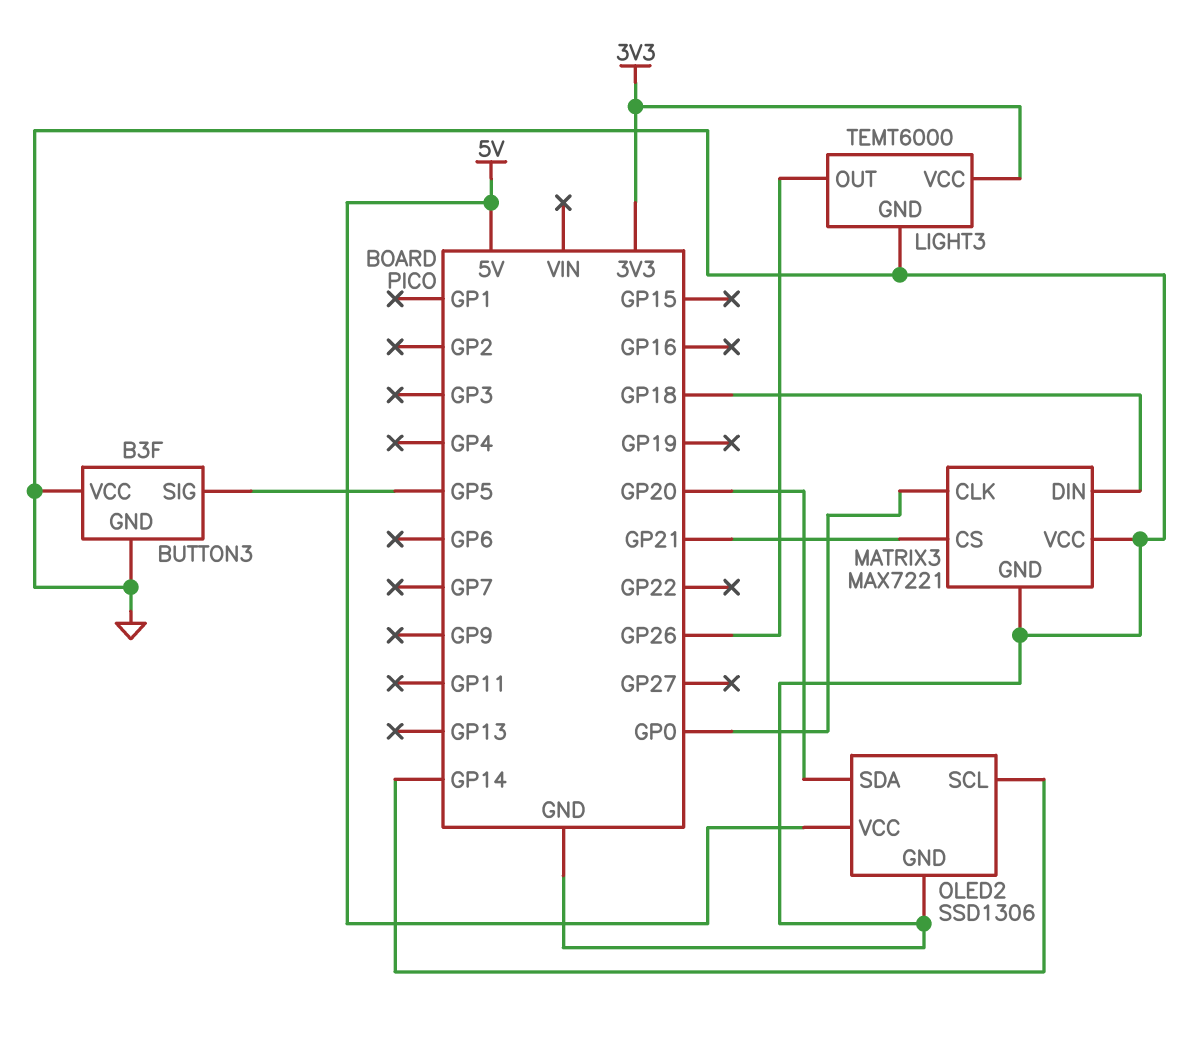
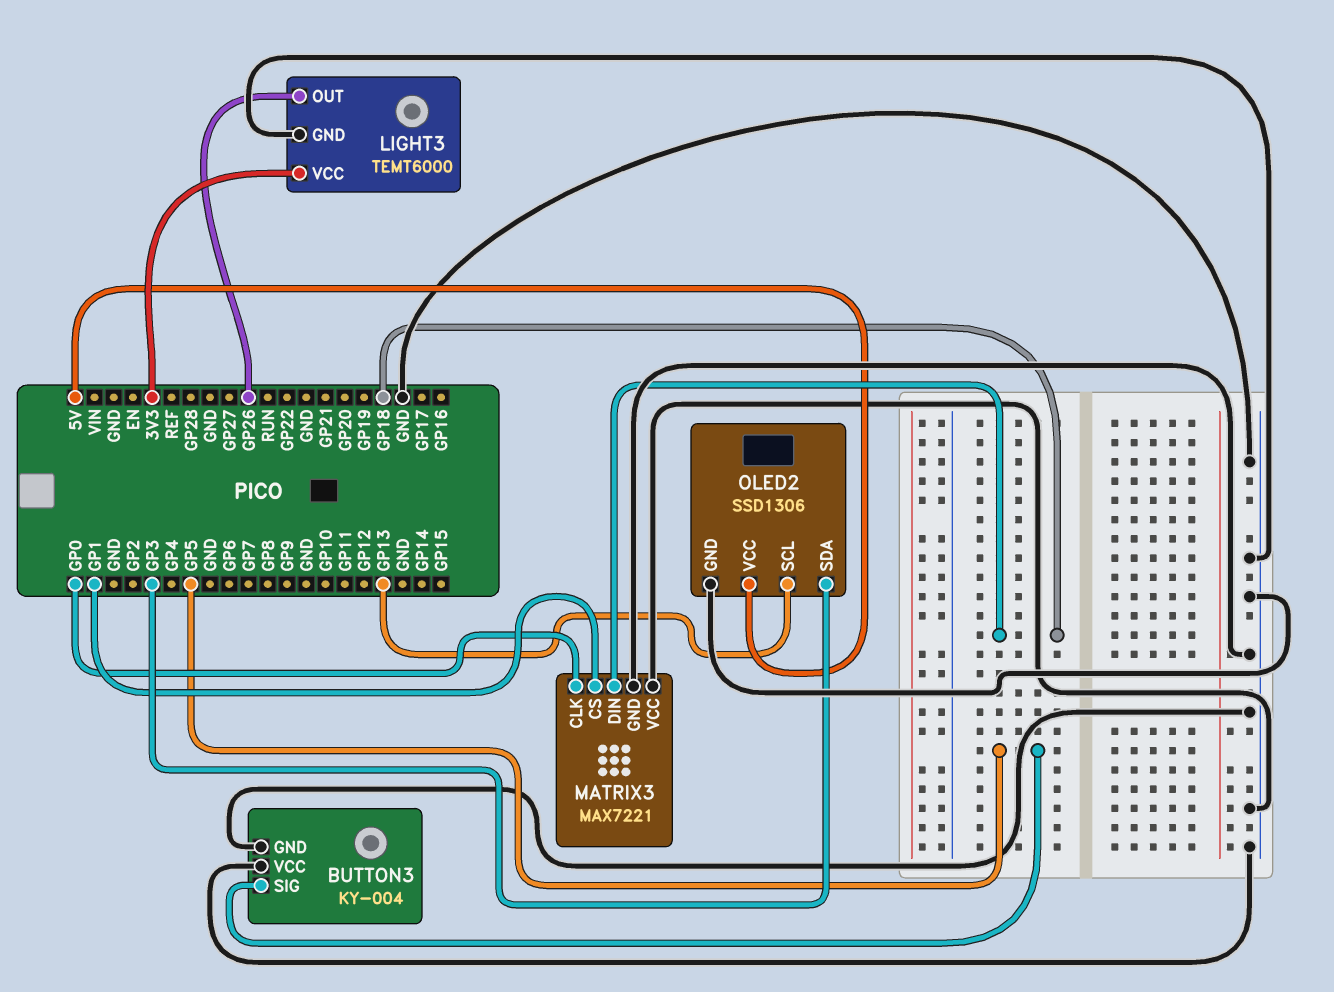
BUTTON3: B3F -> KY-004
MATRIX3 pin CS: GP21 -> GP1
OLED2 pin SCL: GP14 -> GP13
OLED2 pin SDA: GP20 -> GP3

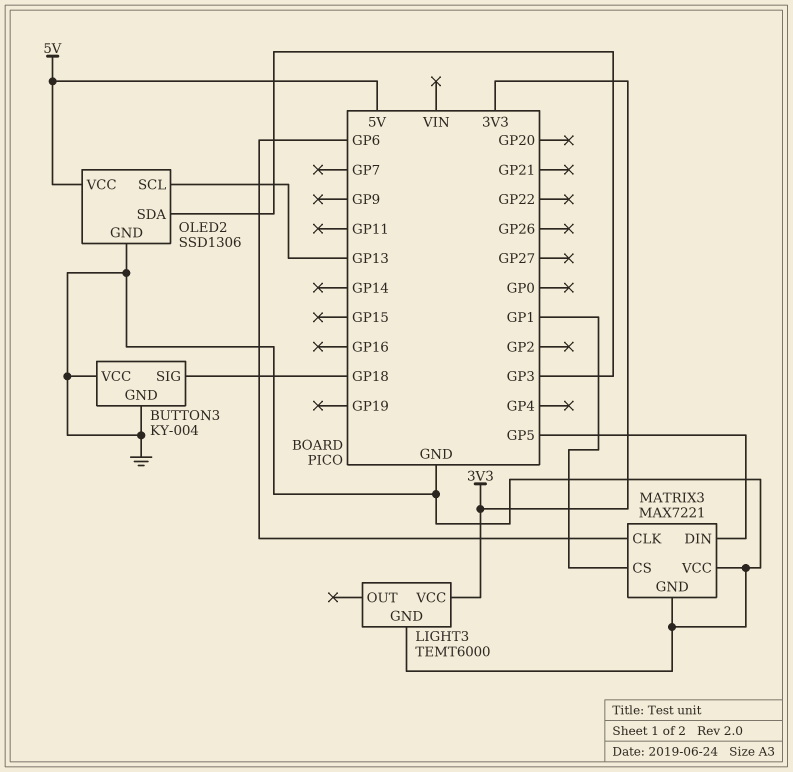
BUTTON3 pin SIG: GP5 -> GP18
LIGHT3 pin OUT: GP26 -> none
MATRIX3 pin CLK: GP0 -> GP6
MATRIX3 pin DIN: GP18 -> GP5

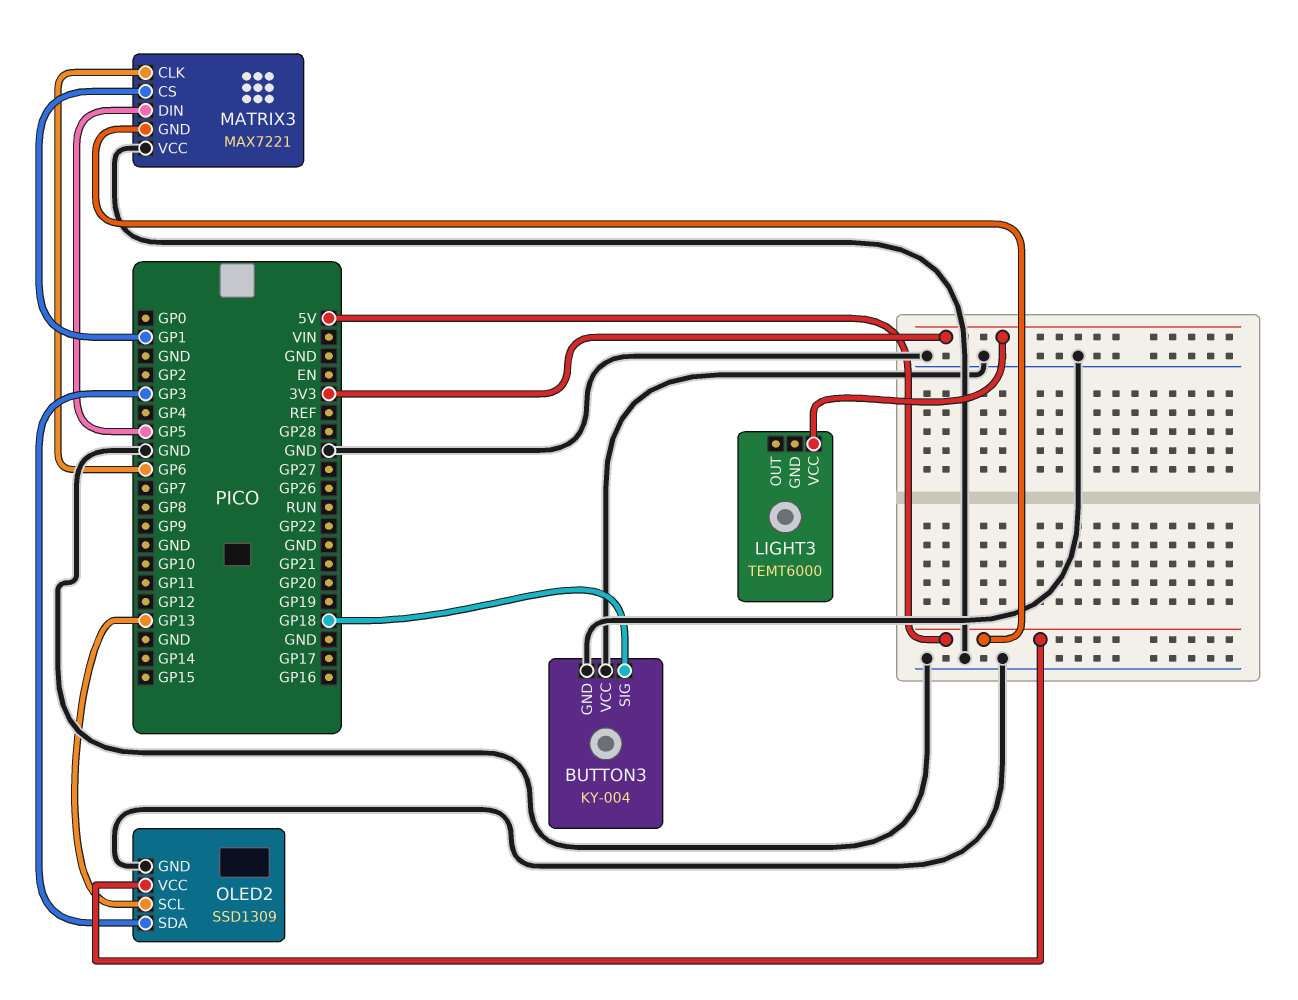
LIGHT3 pin GND: GND -> none
MATRIX3 pin GND: GND -> 5V
OLED2: SSD1306 -> SSD1309

